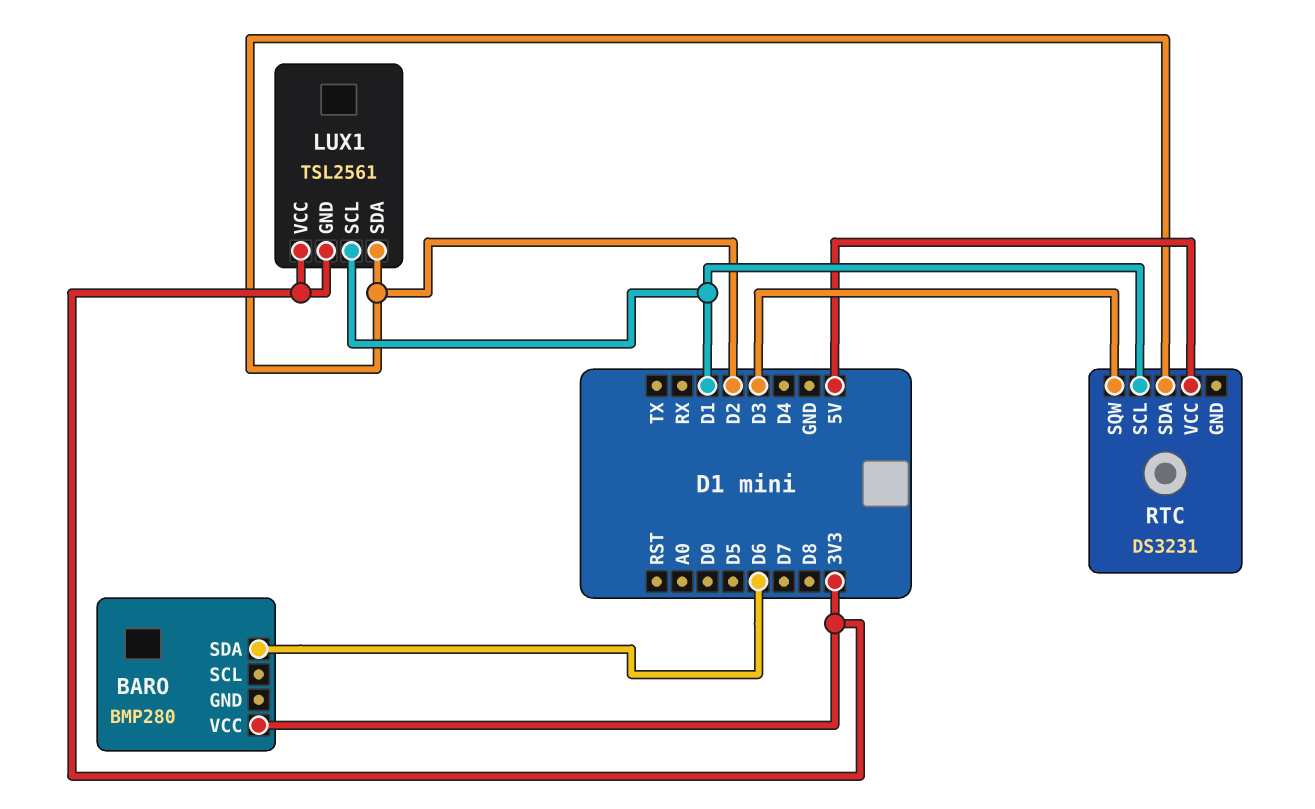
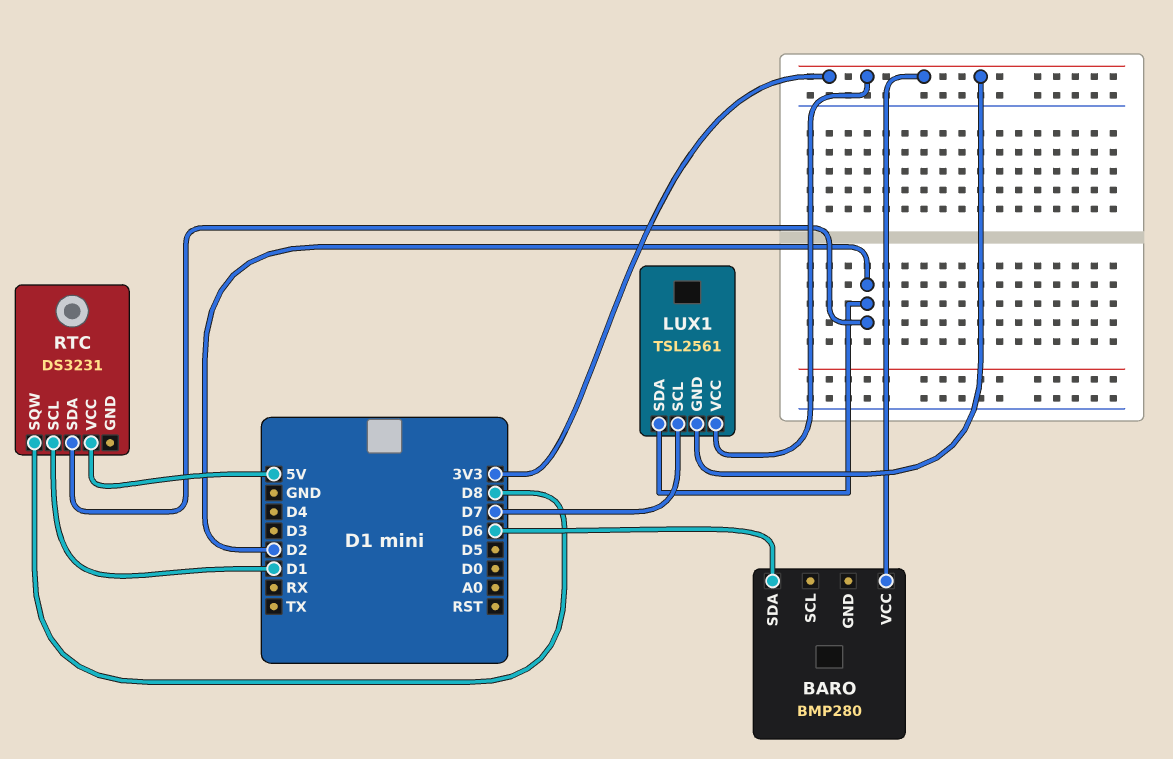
LUX1 pin SCL: D1 -> D7
RTC pin SQW: D3 -> D8

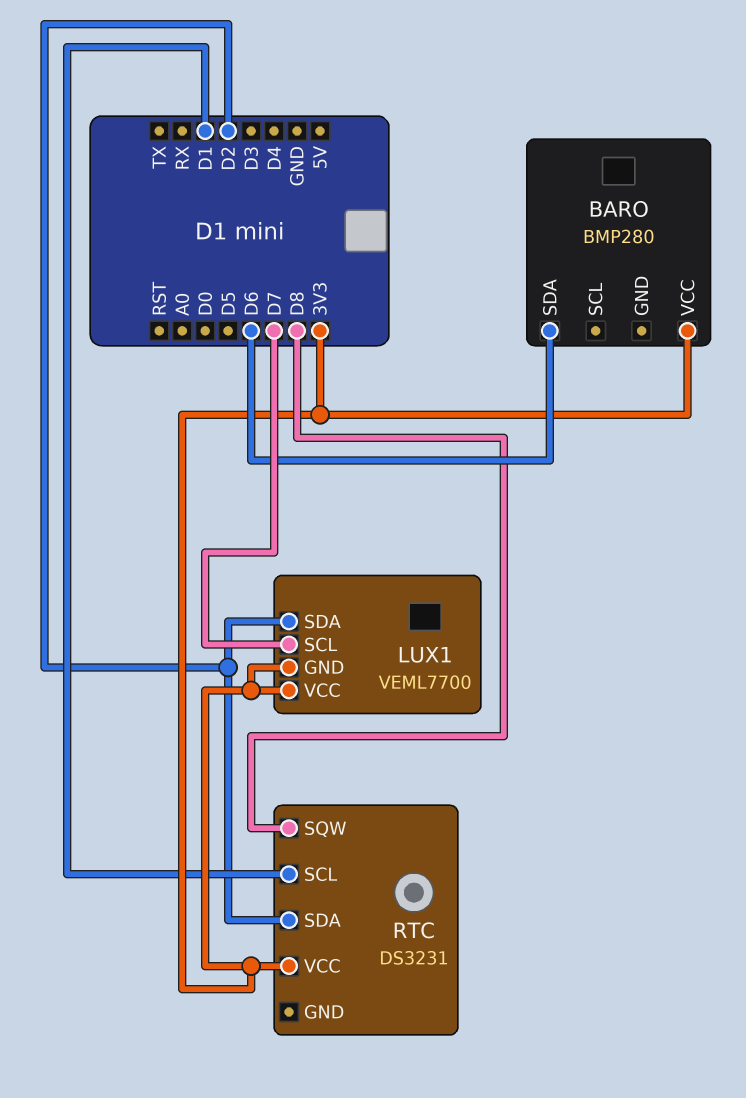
LUX1: TSL2561 -> VEML7700
RTC pin VCC: 5V -> 3V3

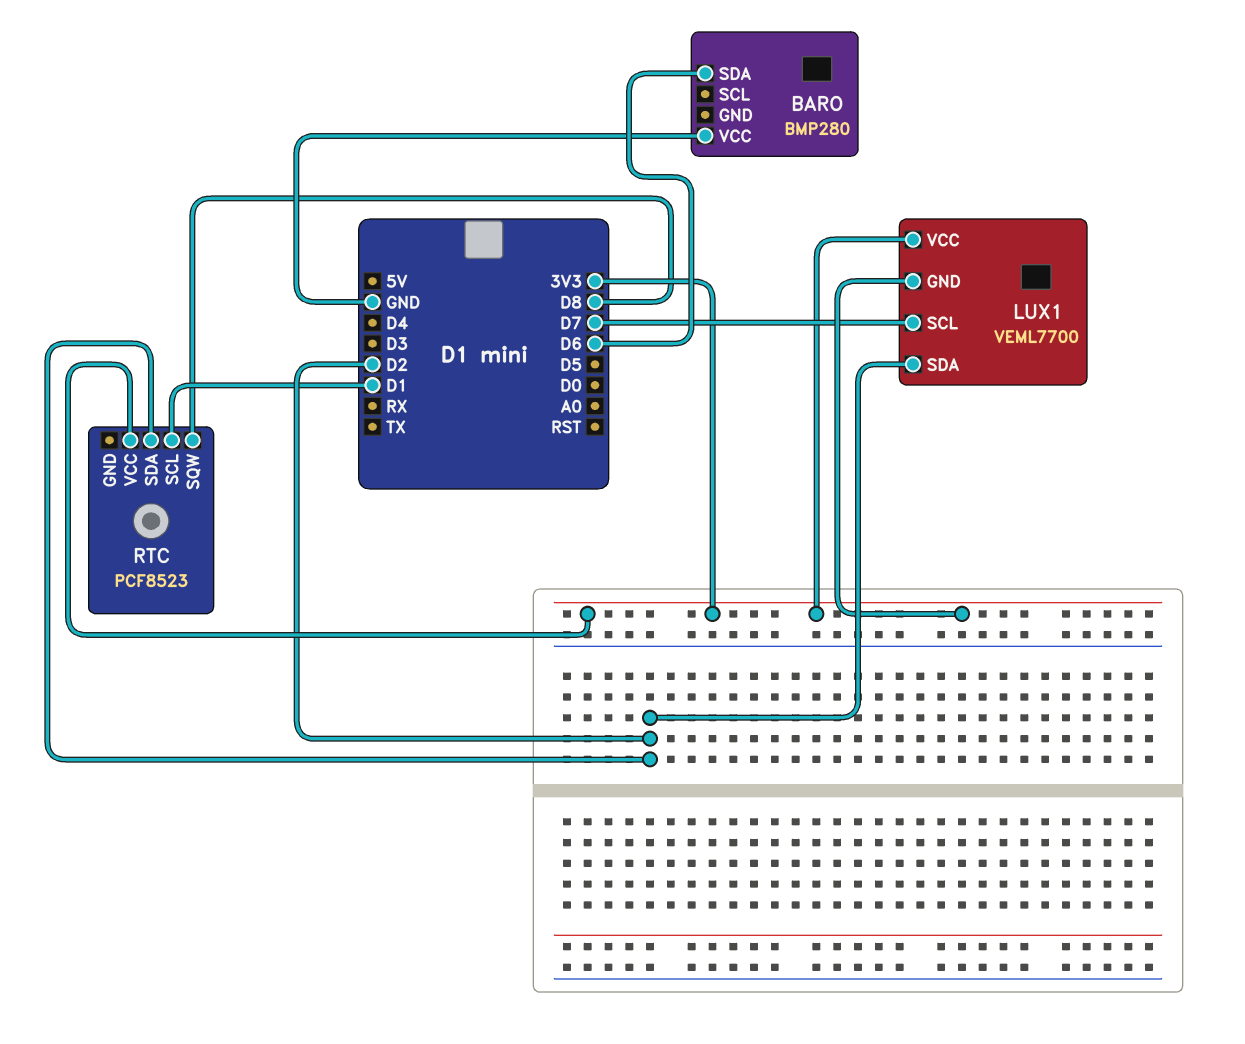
BARO pin VCC: 3V3 -> GND
RTC: DS3231 -> PCF8523

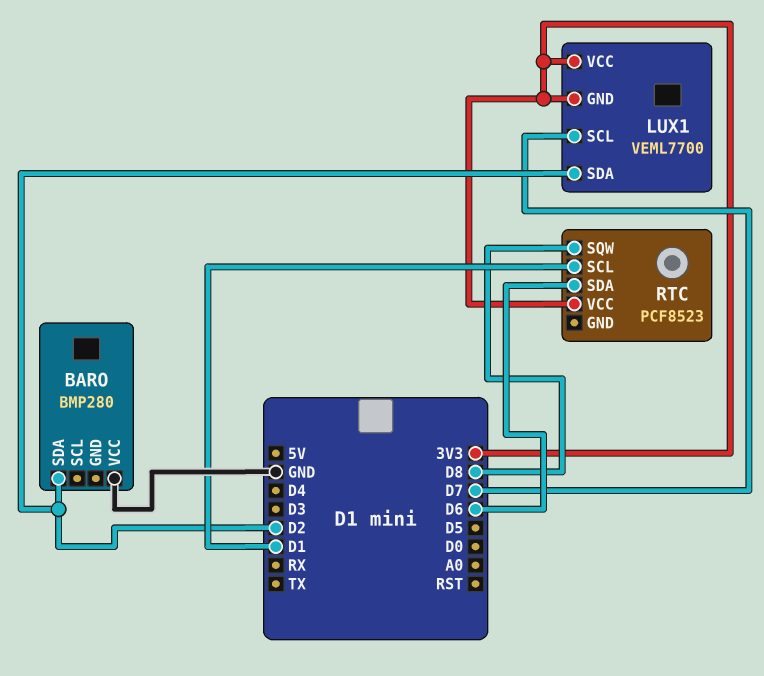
BARO pin SDA: D6 -> D2
RTC pin SDA: D2 -> D6

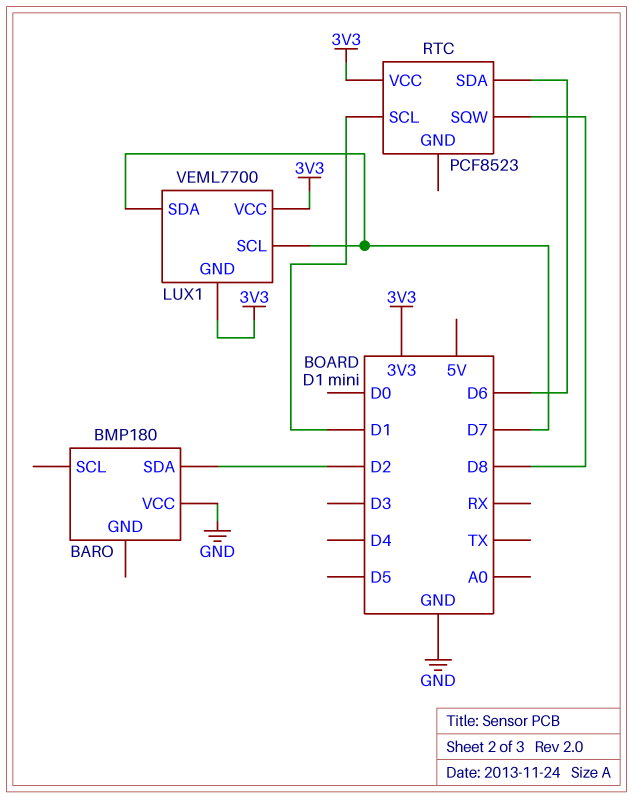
BARO: BMP280 -> BMP180
LUX1 pin SDA: D2 -> D7

